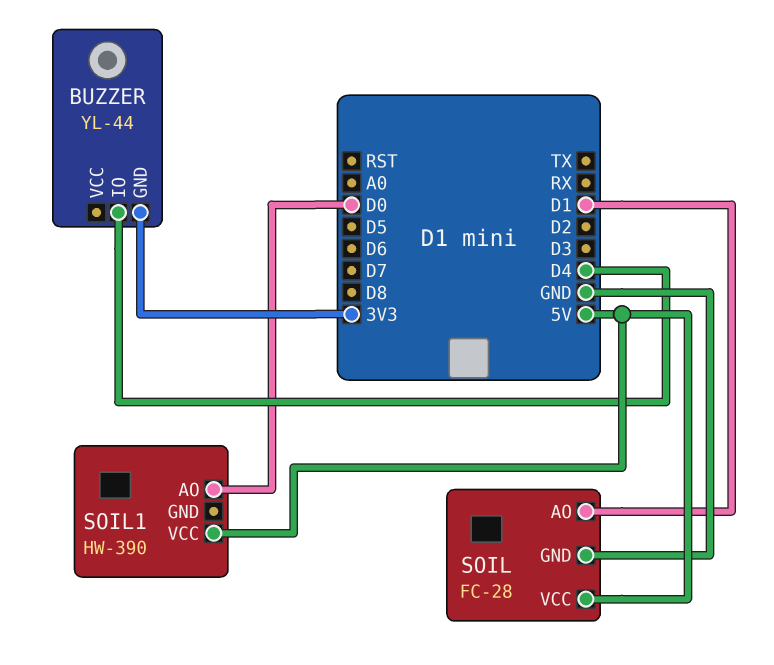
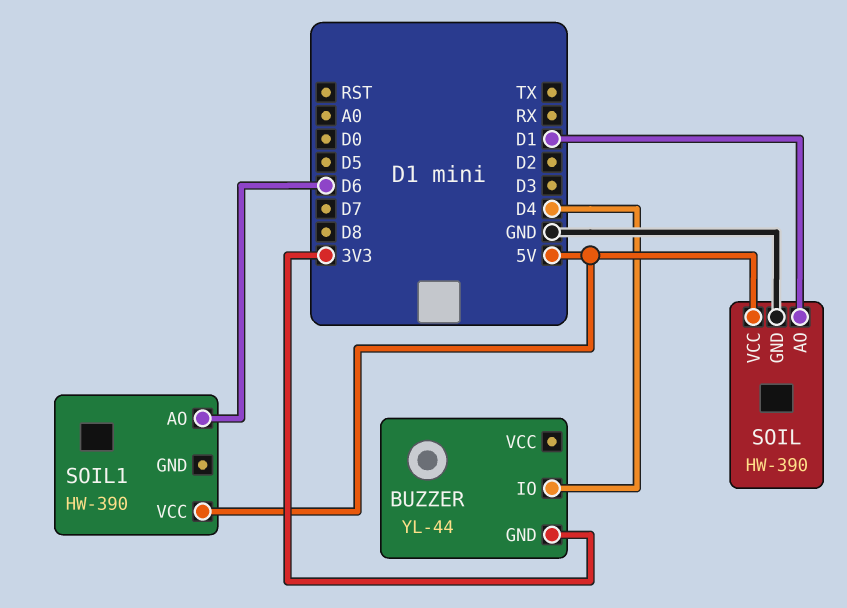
SOIL: FC-28 -> HW-390
SOIL1 pin AO: D0 -> D6

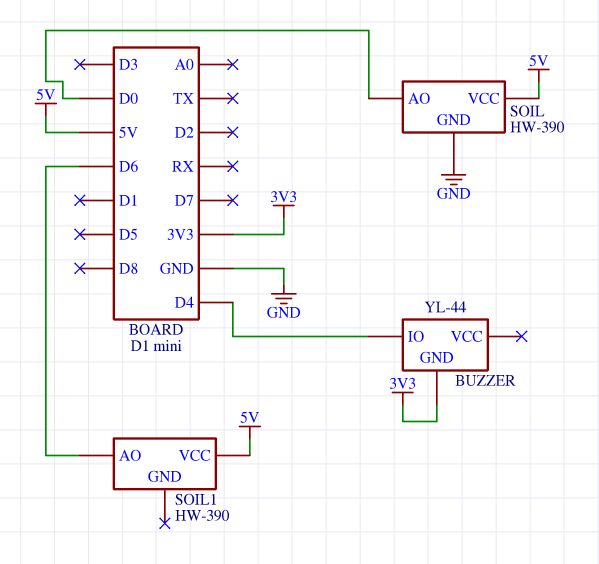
SOIL pin AO: D1 -> D0

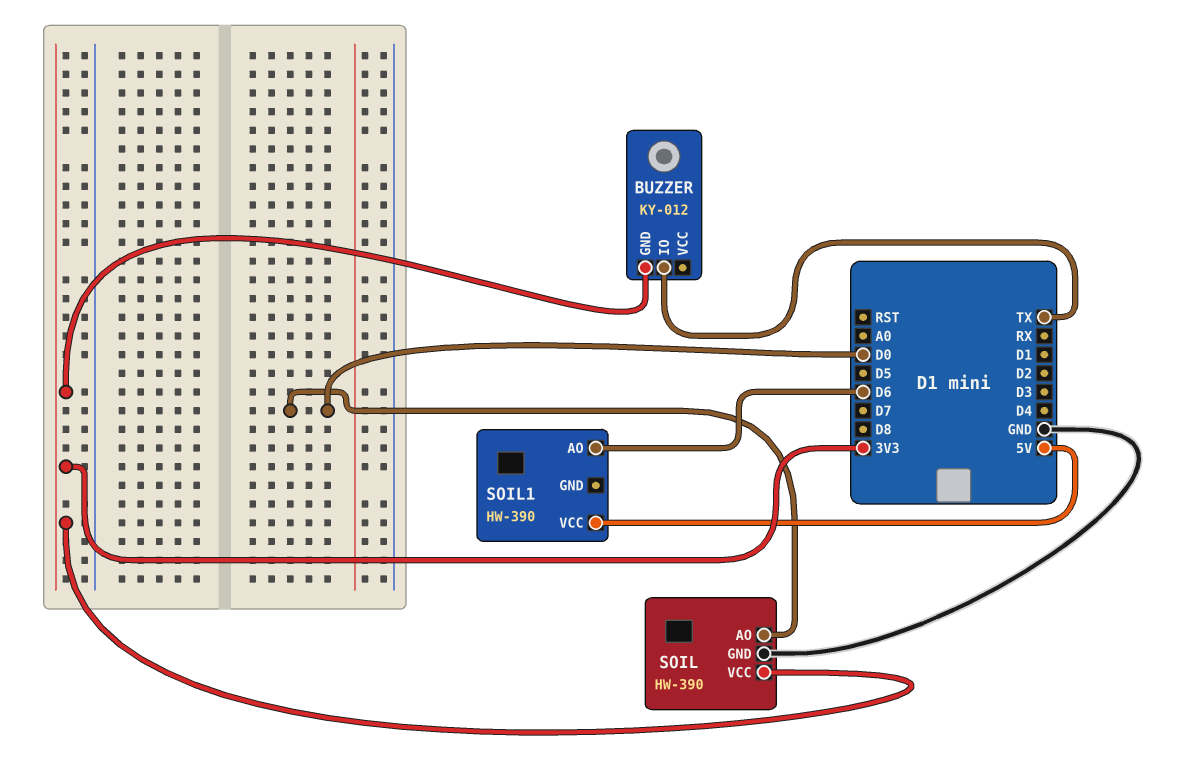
BUZZER: YL-44 -> KY-012
BUZZER pin IO: D4 -> TX
SOIL pin VCC: 5V -> 3V3

